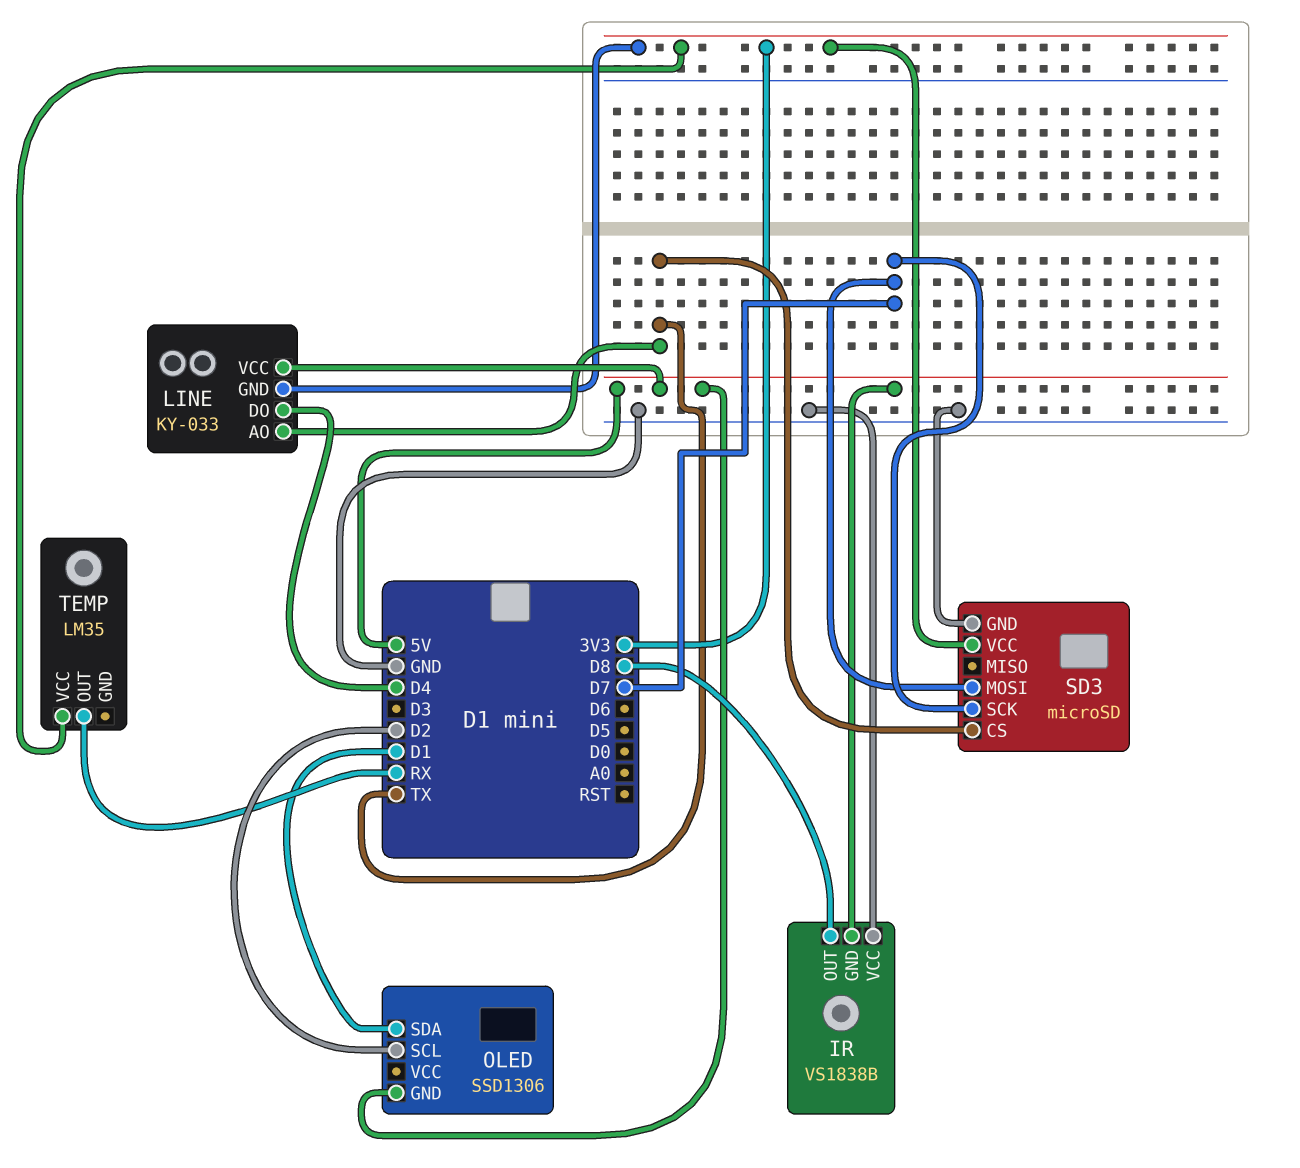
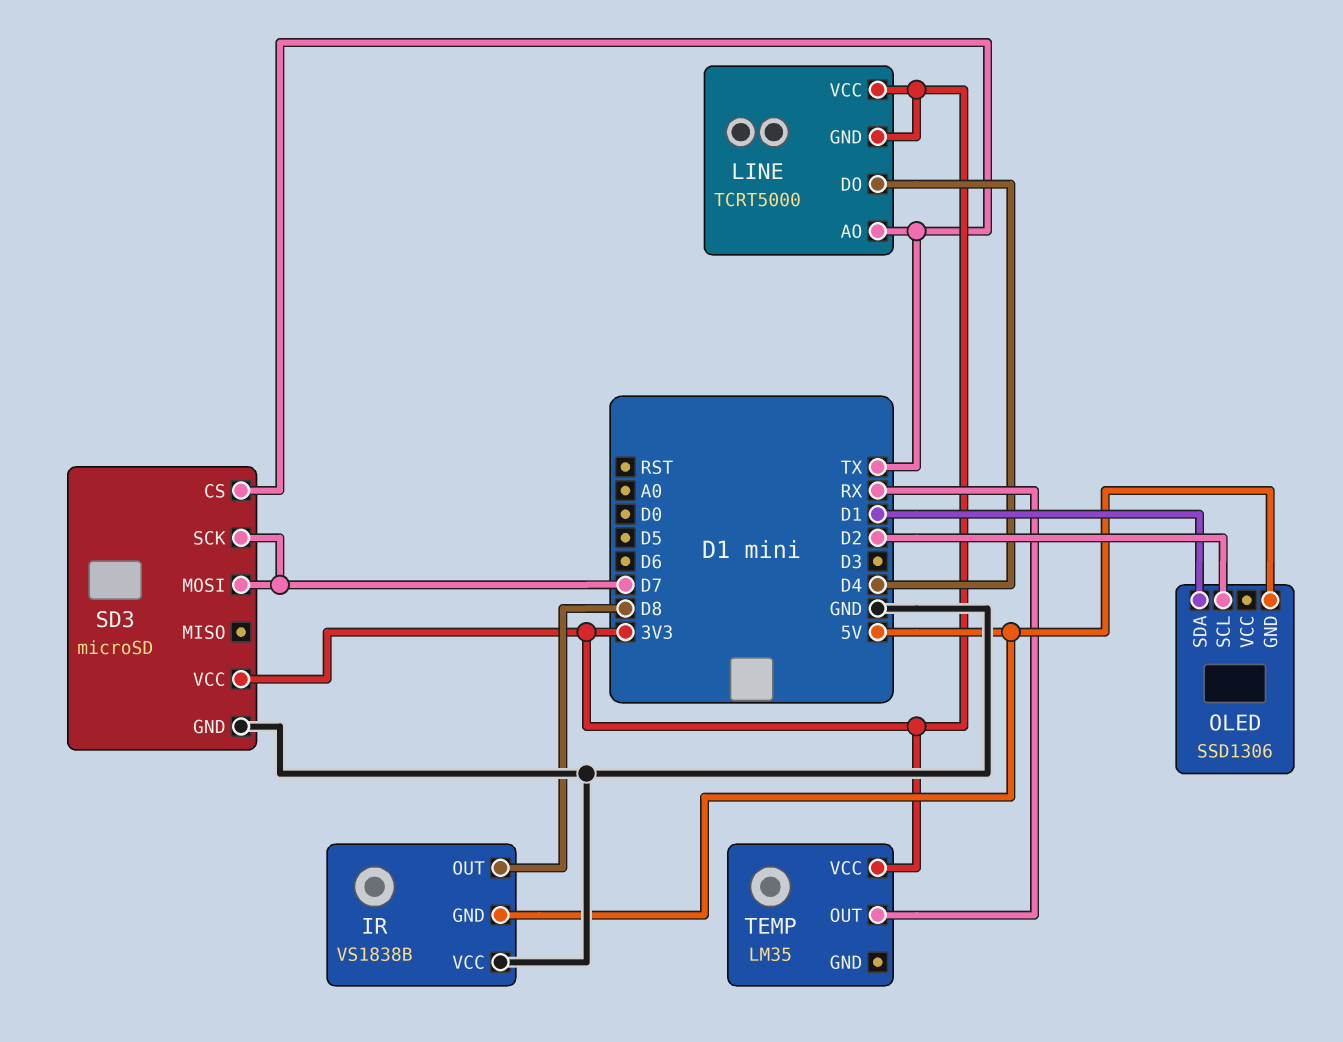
LINE: KY-033 -> TCRT5000
LINE pin VCC: 5V -> 3V3

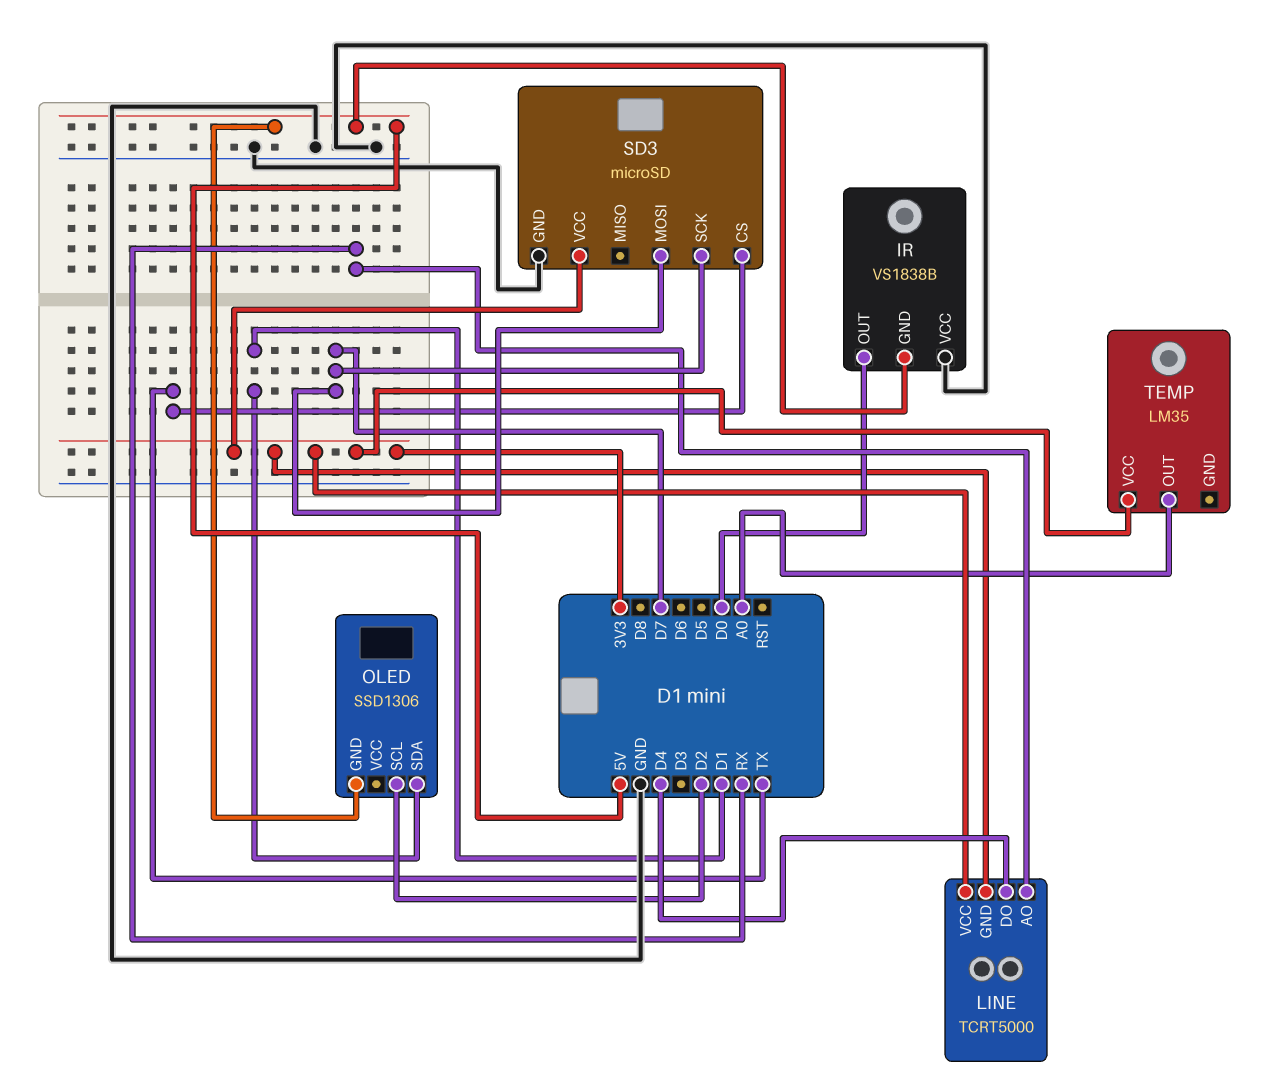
IR pin OUT: D8 -> D0
LINE pin AO: TX -> RX
TEMP pin OUT: RX -> A0

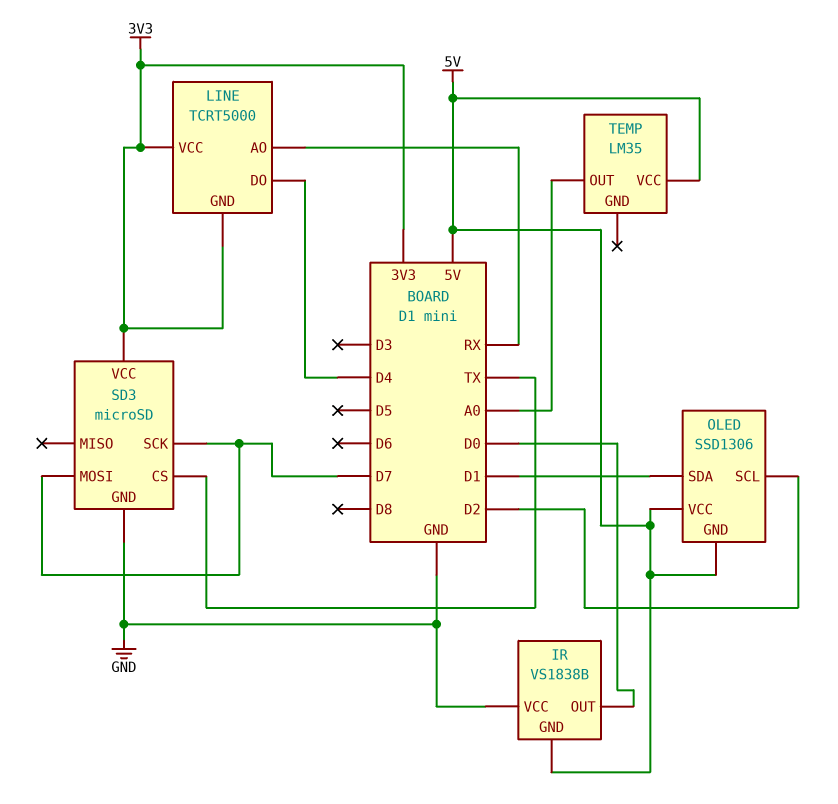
OLED pin VCC: none -> 5V
TEMP pin VCC: 3V3 -> 5V

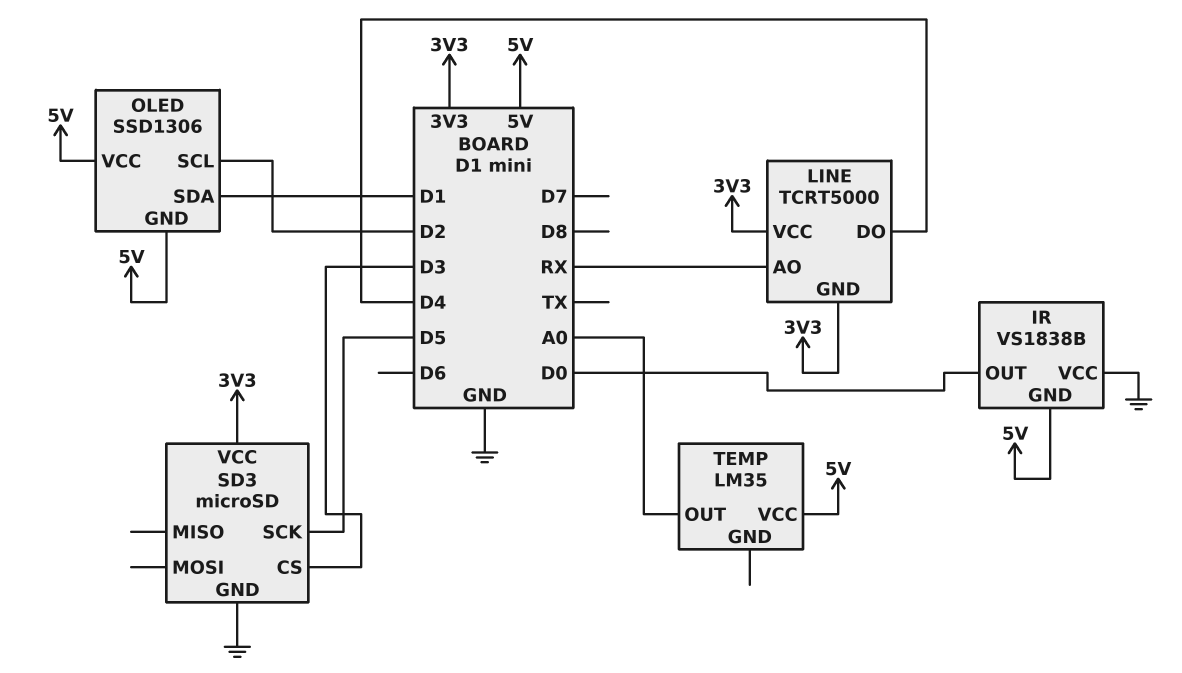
SD3 pin CS: TX -> D3
SD3 pin MOSI: D7 -> none
SD3 pin SCK: D7 -> D5

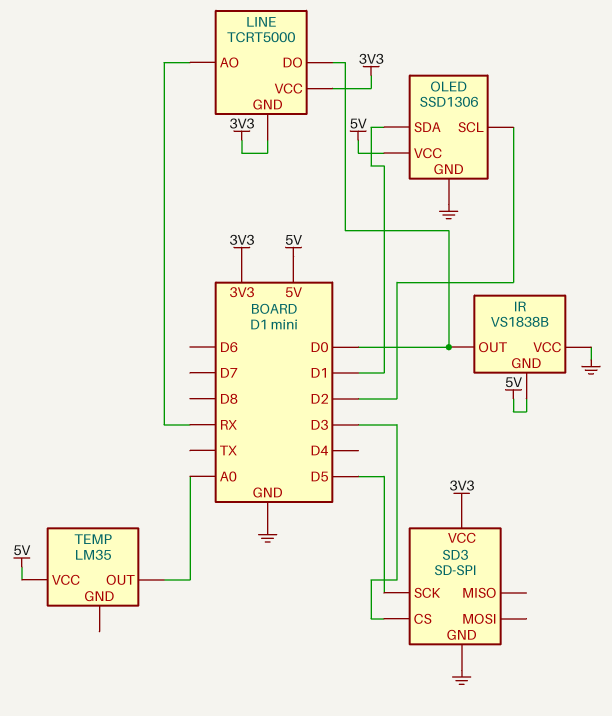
LINE pin DO: D4 -> D0
OLED pin GND: 5V -> GND
SD3: microSD -> SD-SPI

